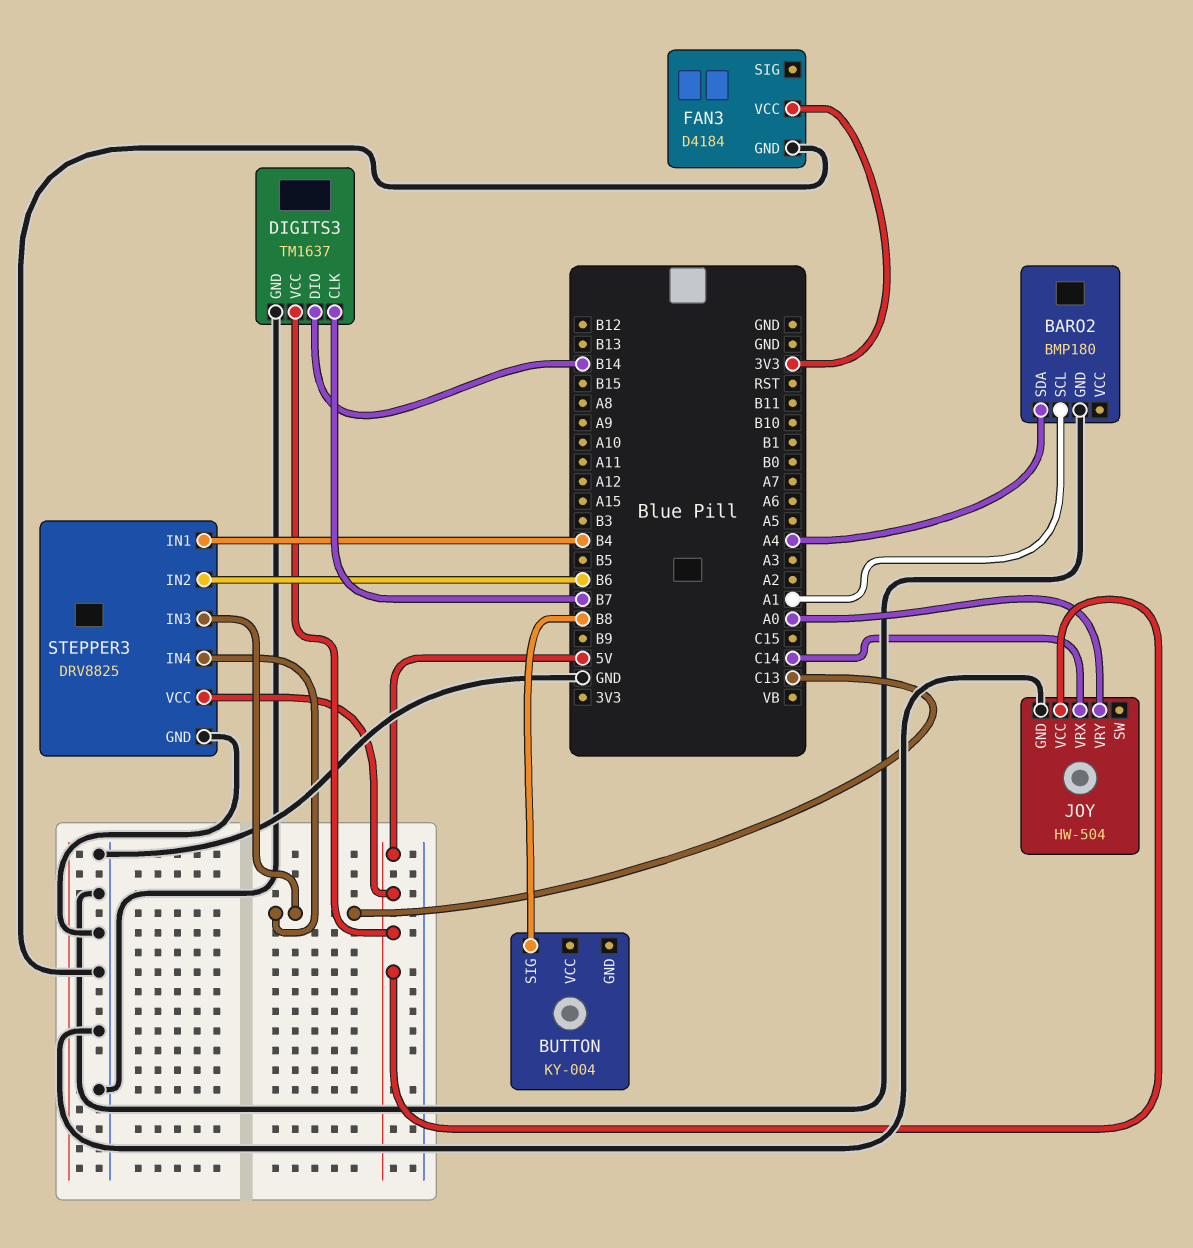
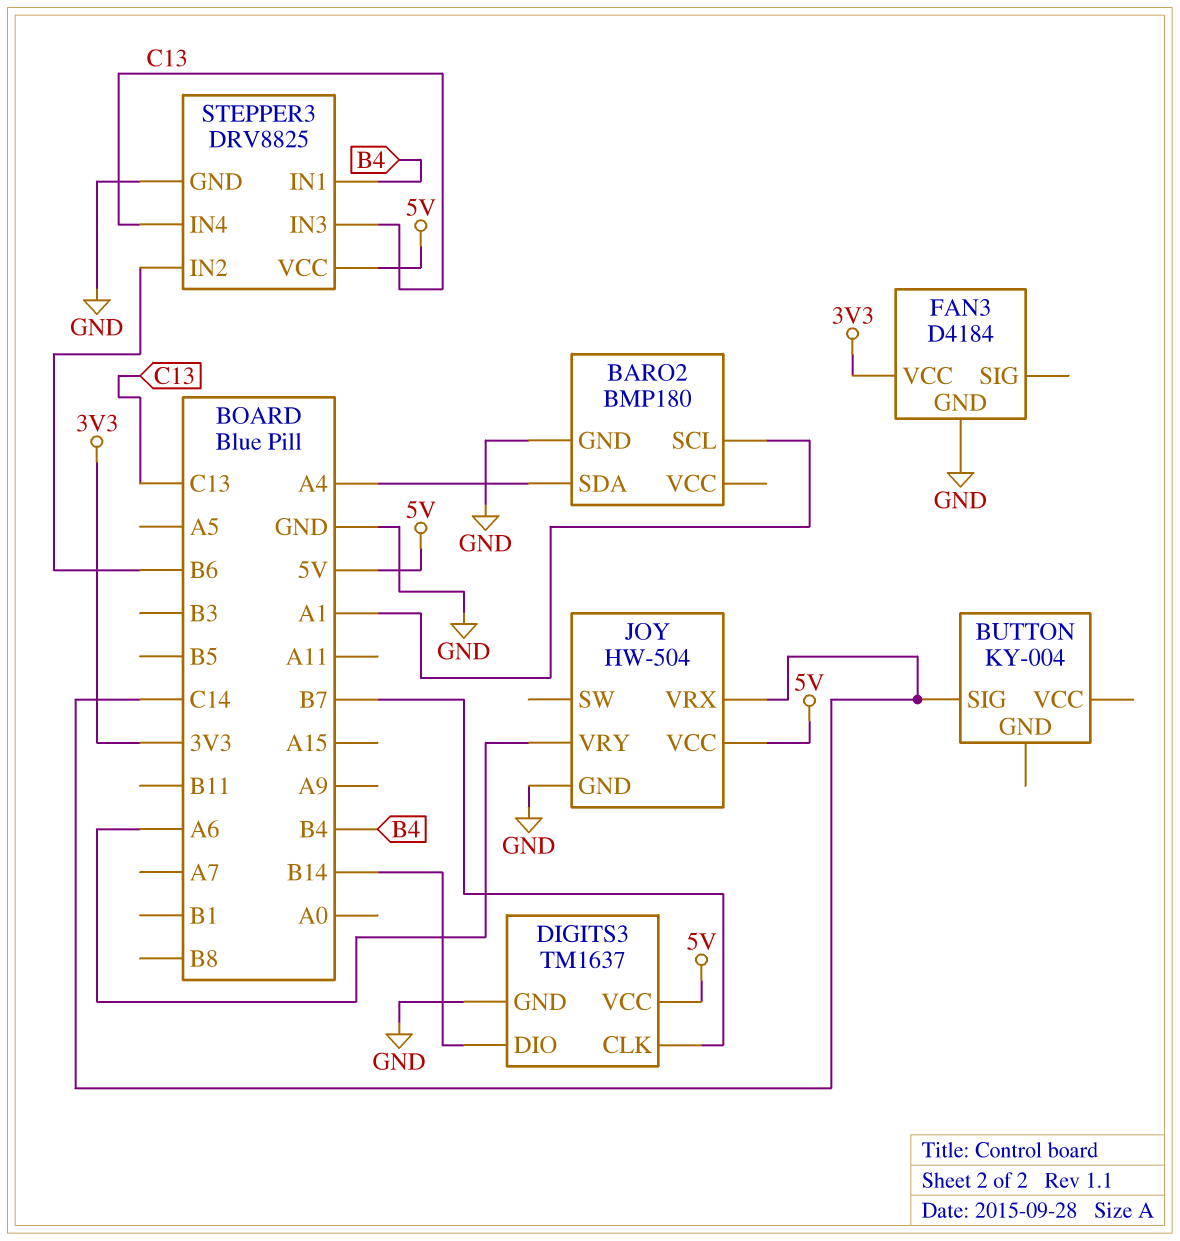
BUTTON pin SIG: B8 -> C14
JOY pin VRY: A0 -> A6

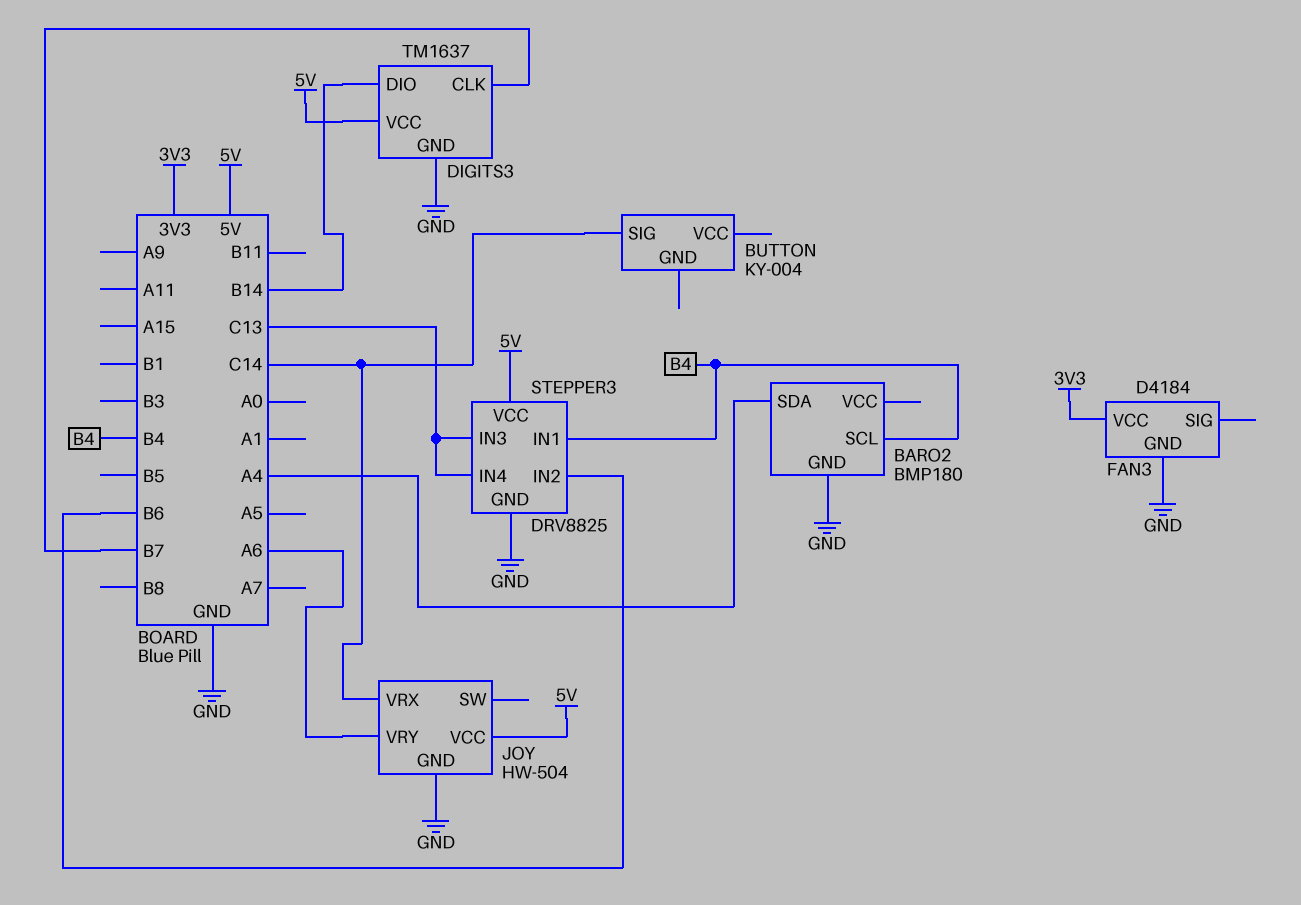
BARO2 pin SCL: A1 -> B4

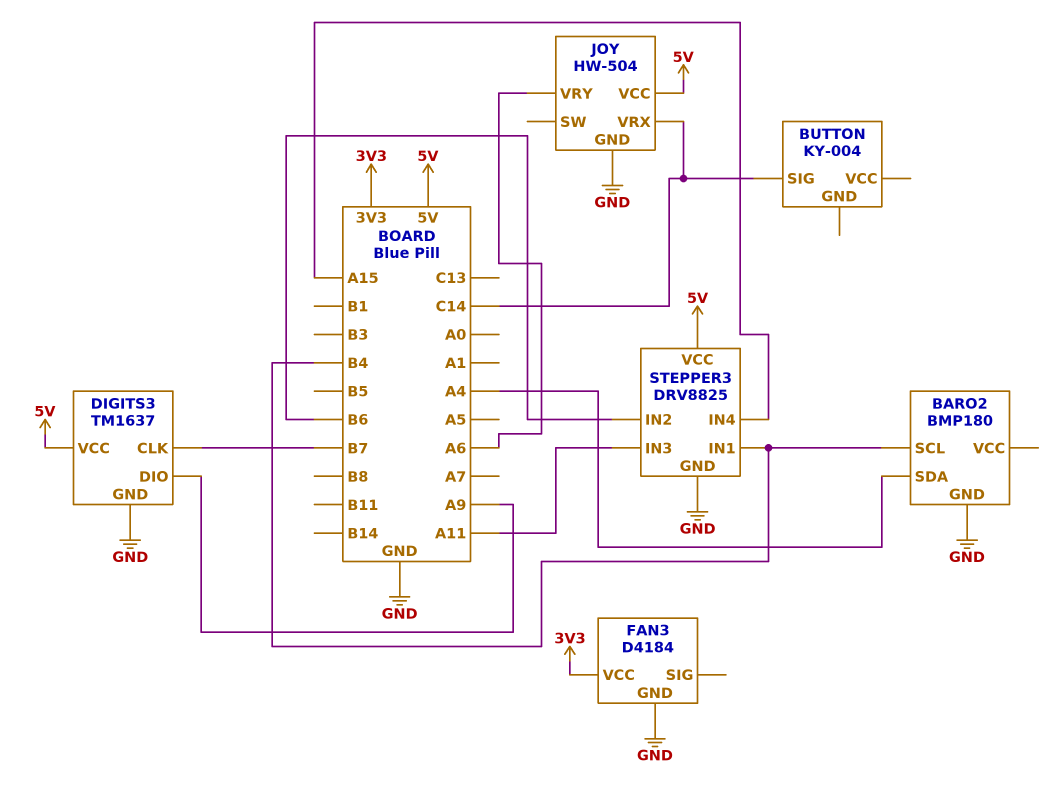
DIGITS3 pin DIO: B14 -> A9
STEPPER3 pin IN3: C13 -> A11
STEPPER3 pin IN4: C13 -> A15

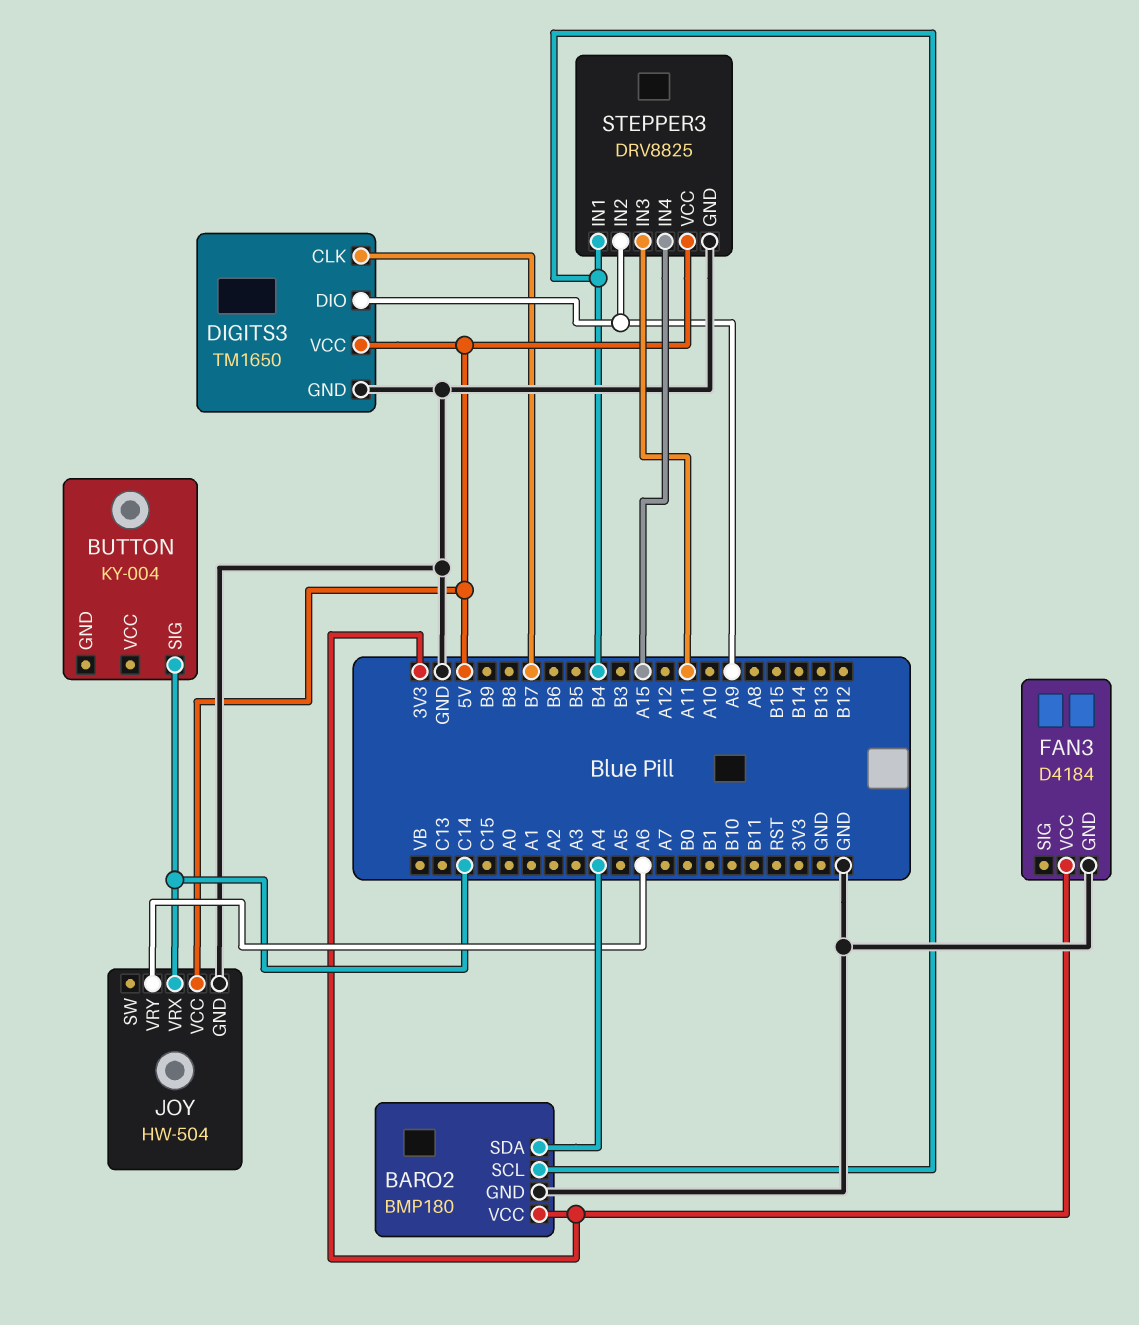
BARO2 pin VCC: none -> 3V3
DIGITS3: TM1637 -> TM1650
STEPPER3 pin IN2: B6 -> A9

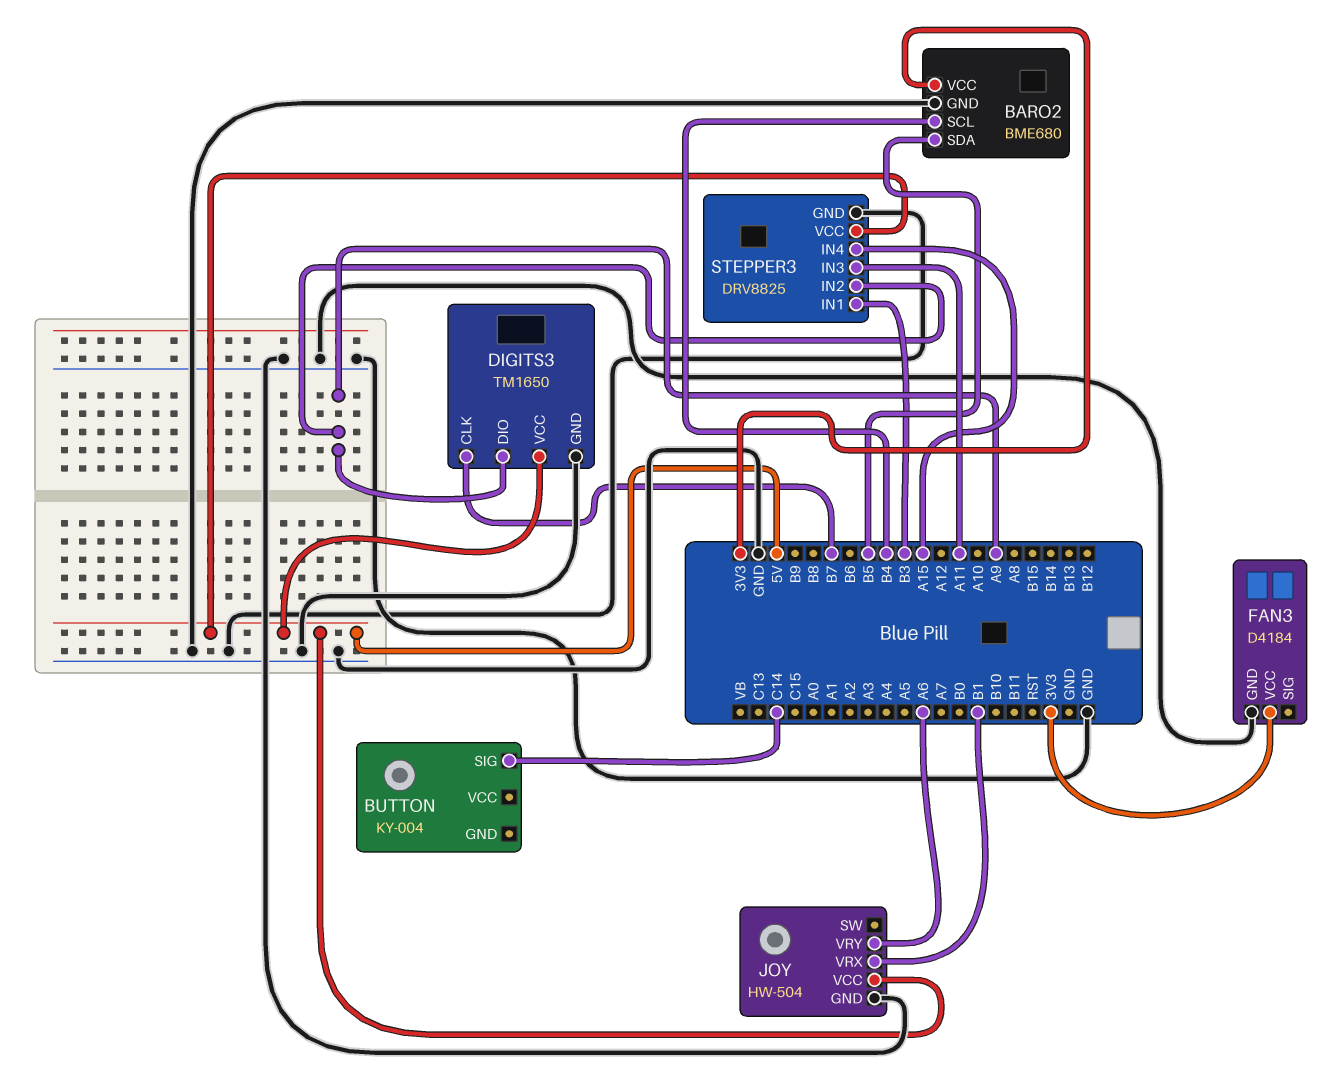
BARO2: BMP180 -> BME680
BARO2 pin SDA: A4 -> B5
JOY pin VRX: C14 -> B1
STEPPER3 pin IN1: B4 -> B3

